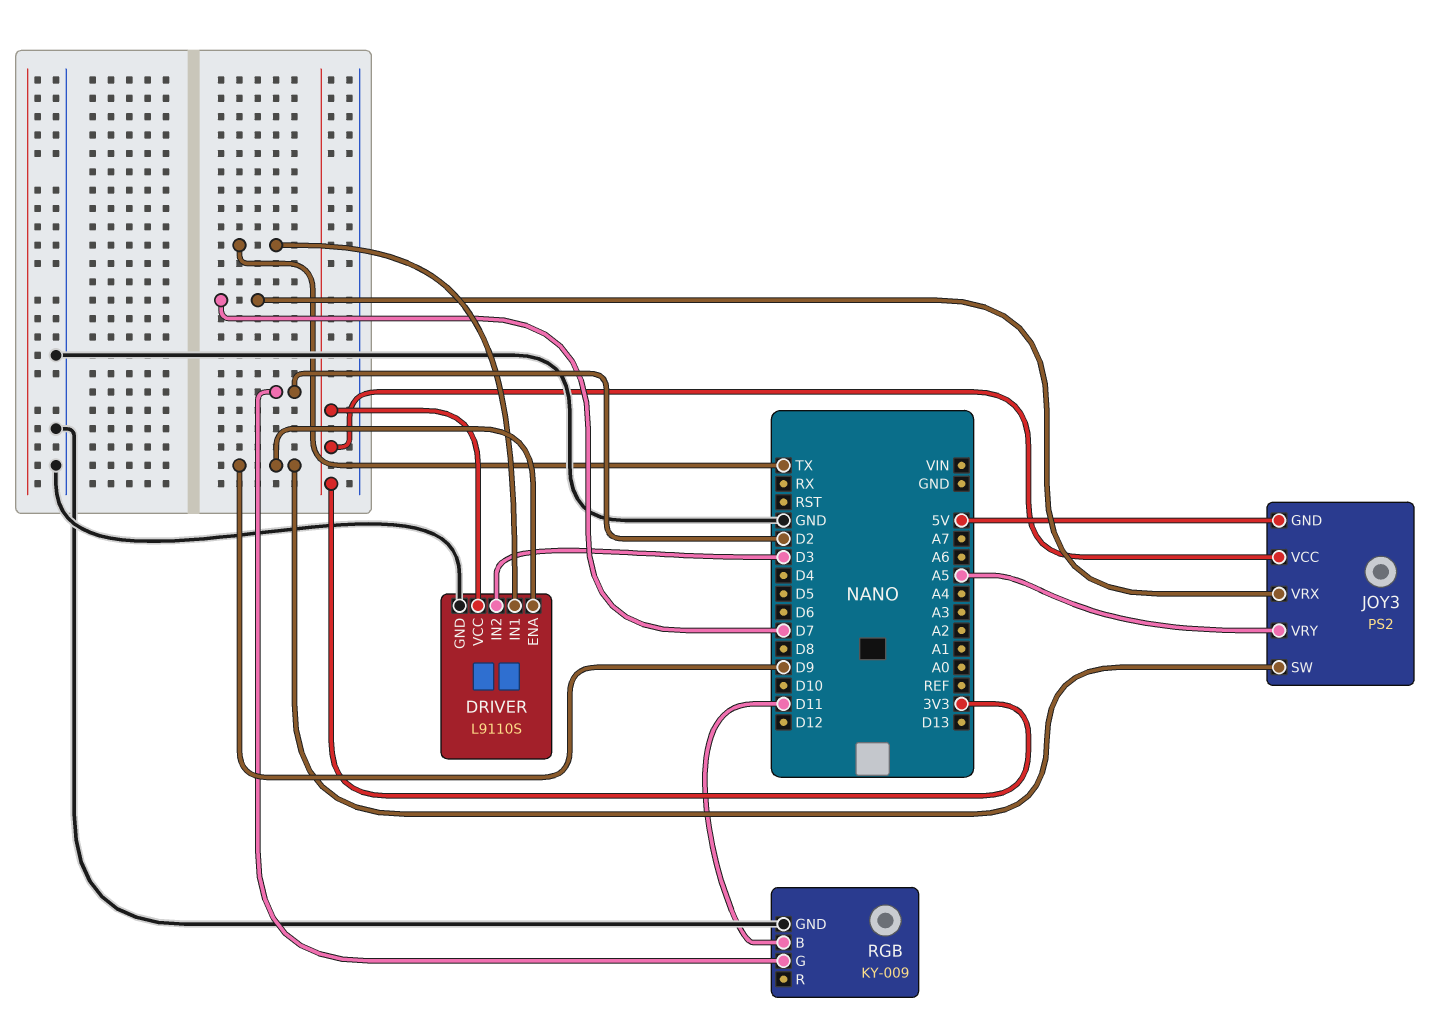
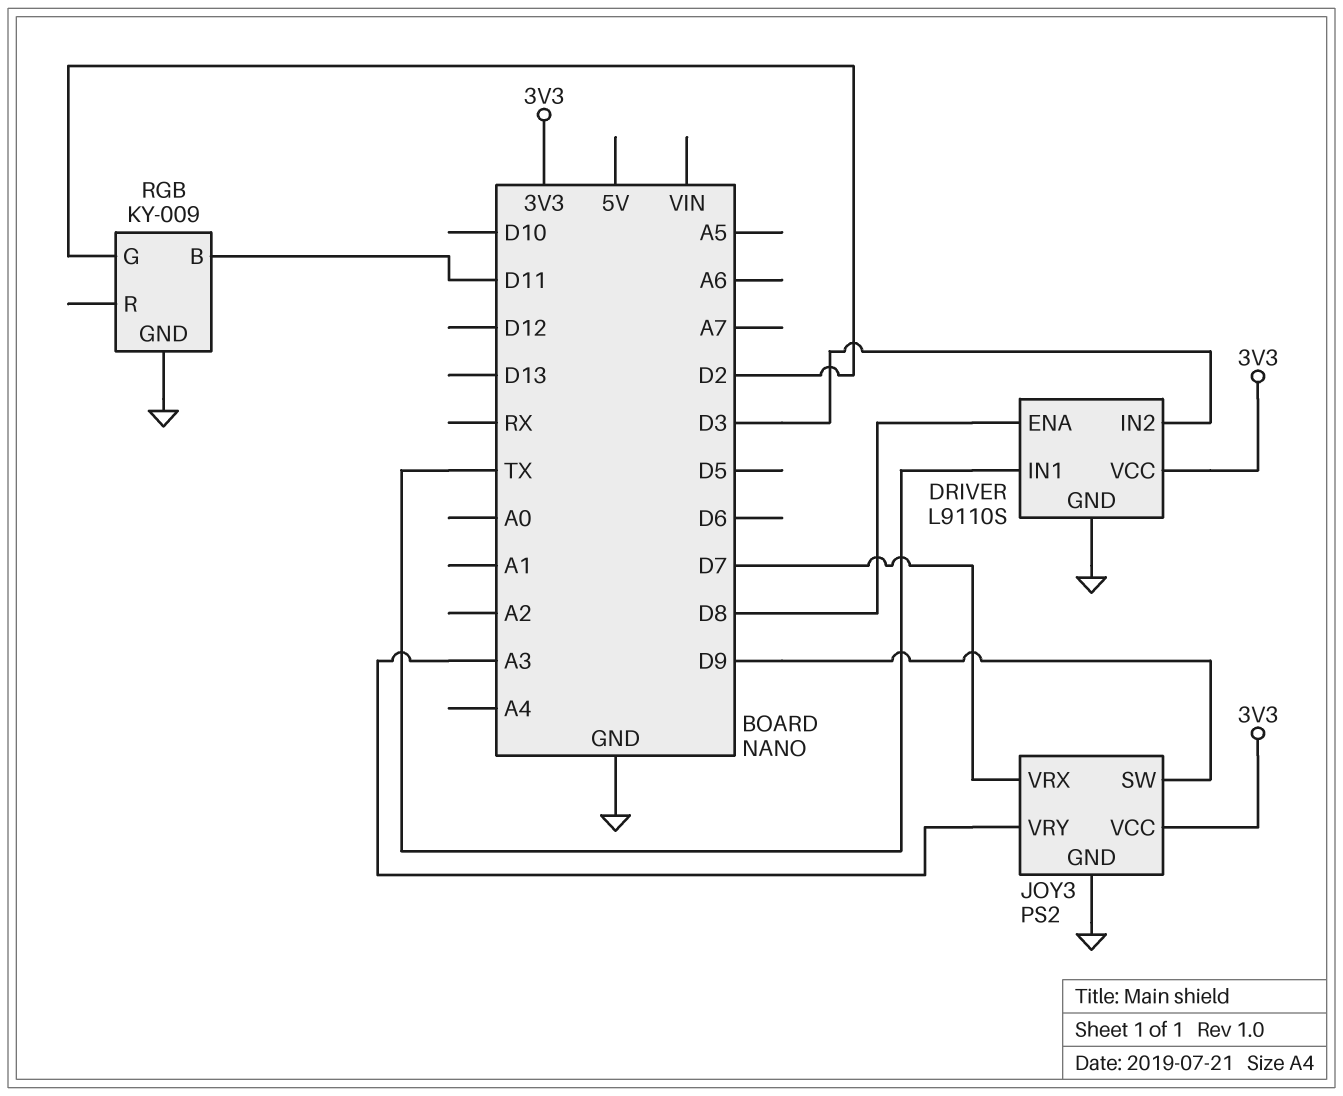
DRIVER pin ENA: D9 -> D8
JOY3 pin GND: 5V -> GND
JOY3 pin VRY: A5 -> A3

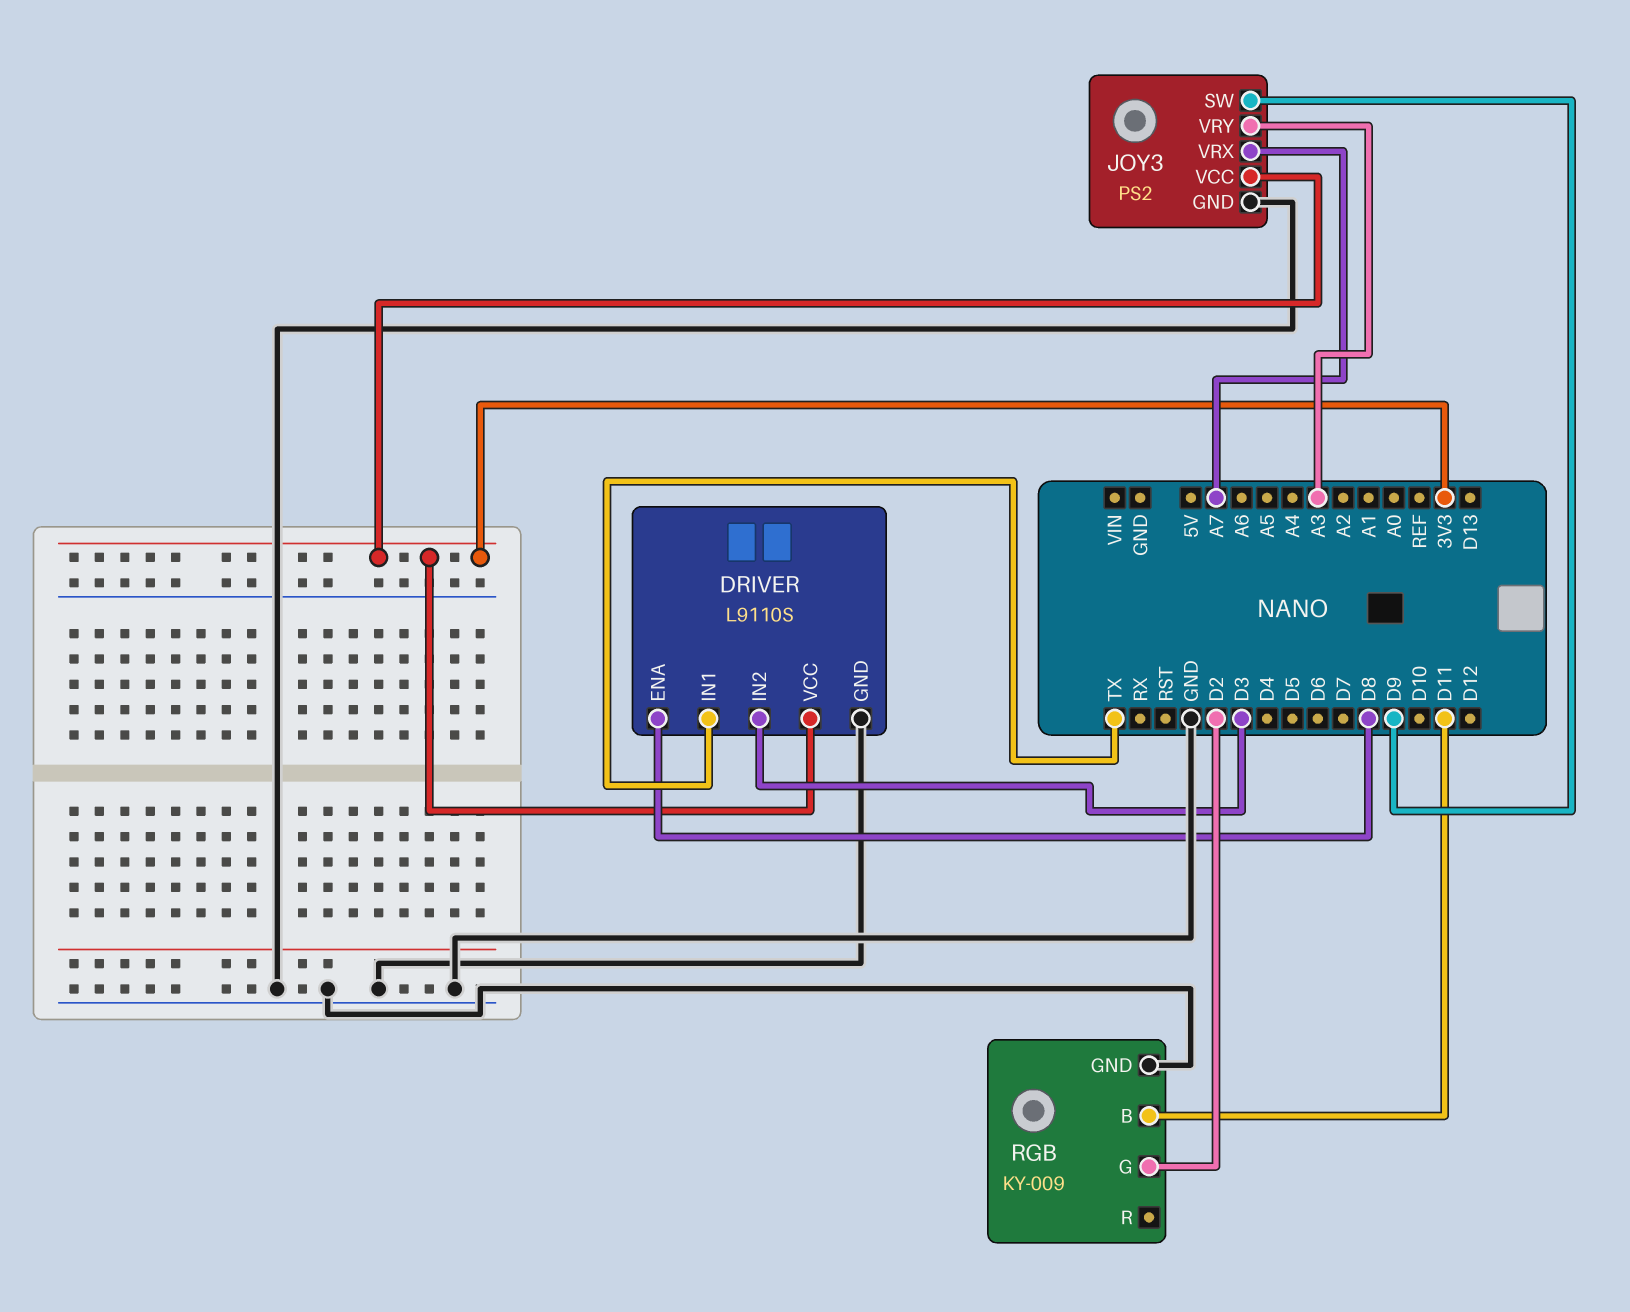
JOY3 pin VRX: D7 -> A7

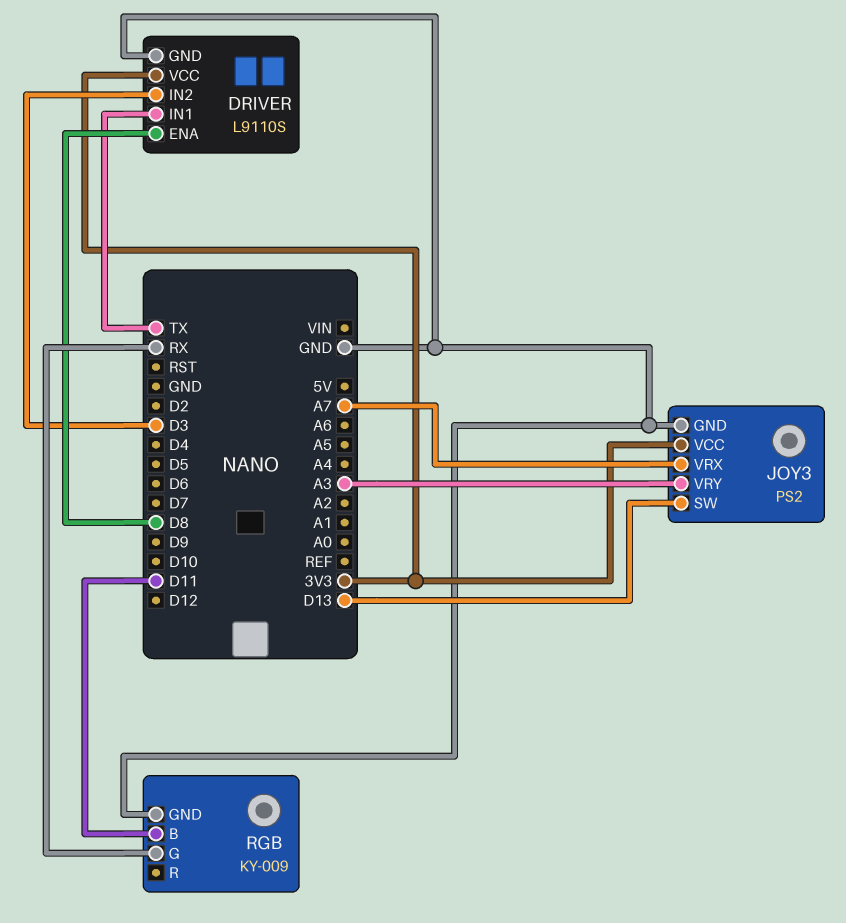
JOY3 pin SW: D9 -> D13
RGB pin G: D2 -> RX

